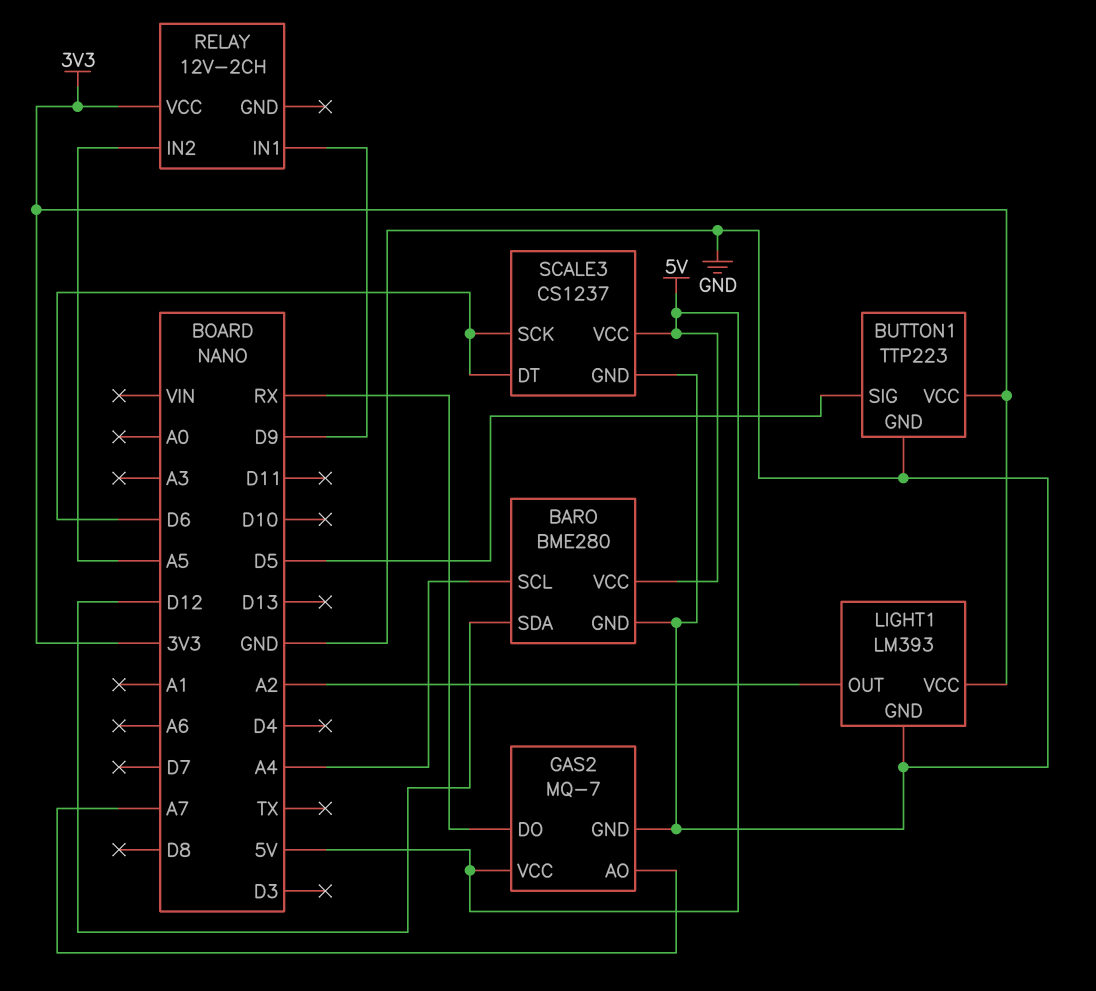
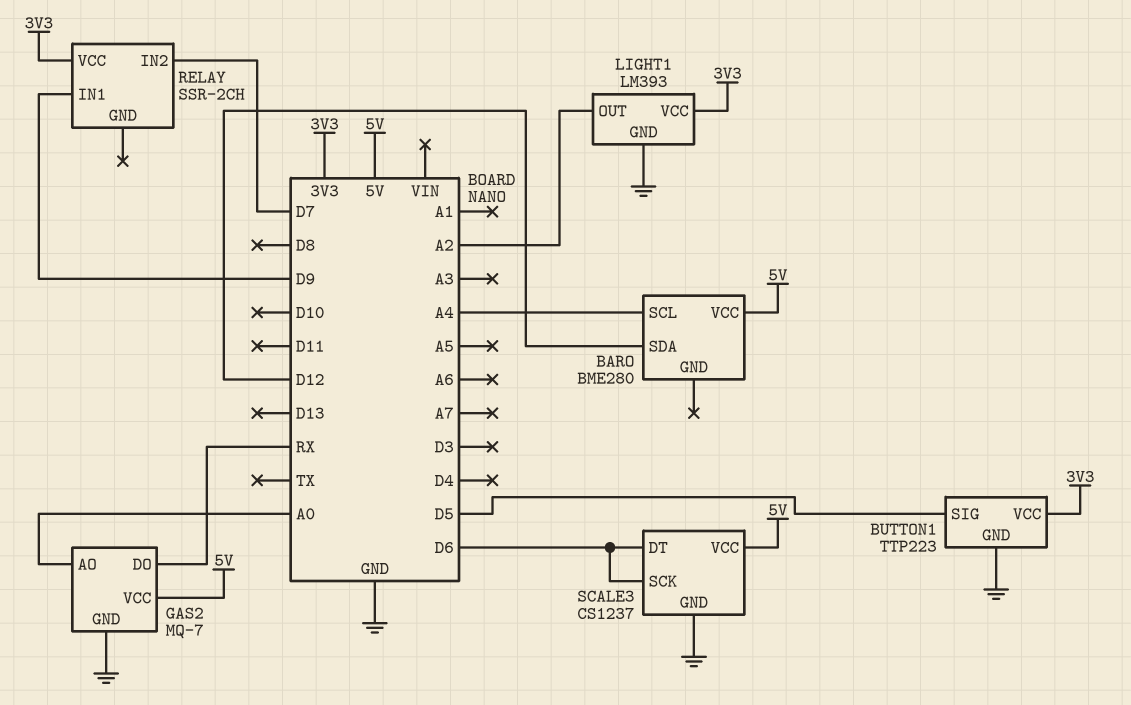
BARO pin GND: GND -> none
GAS2 pin AO: A7 -> A0
RELAY: 12V-2CH -> SSR-2CH
RELAY pin IN2: A5 -> D7

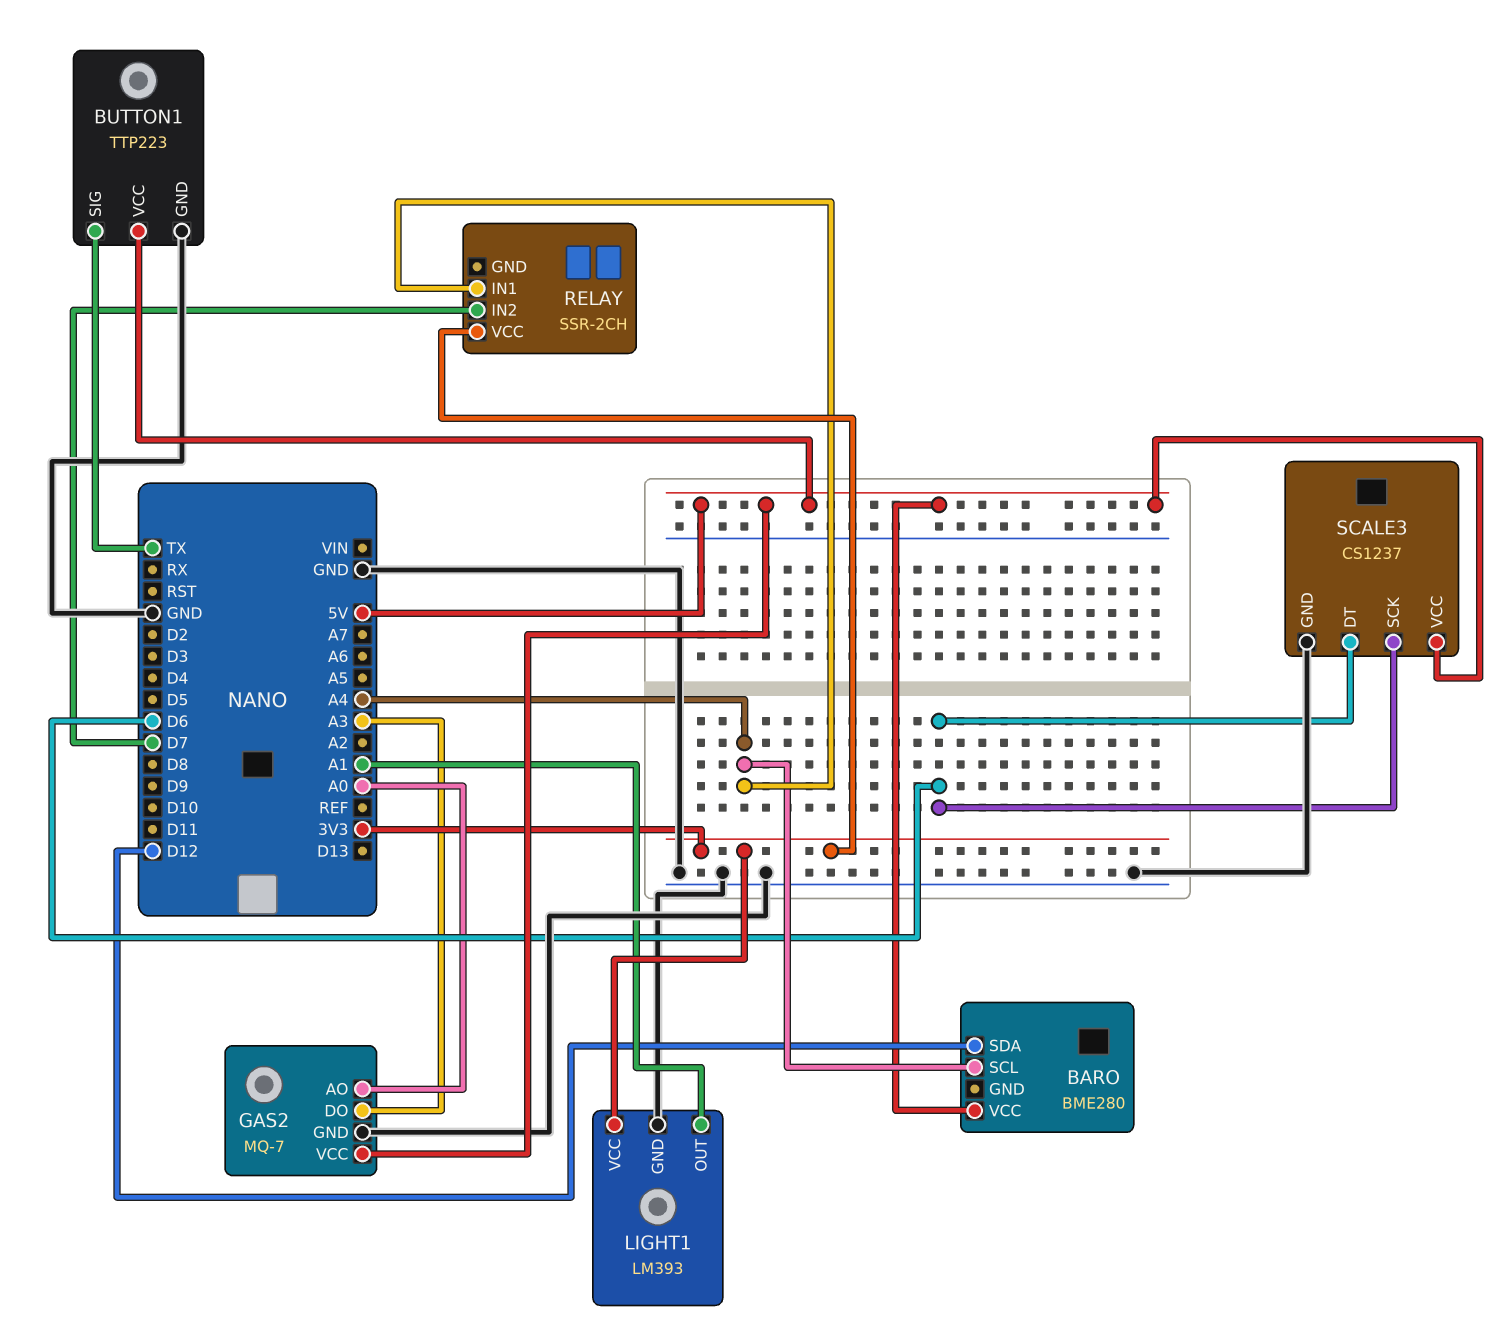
BUTTON1 pin SIG: D5 -> TX
BUTTON1 pin VCC: 3V3 -> 5V
GAS2 pin DO: RX -> A3
LIGHT1 pin OUT: A2 -> A1
RELAY pin IN1: D9 -> A4

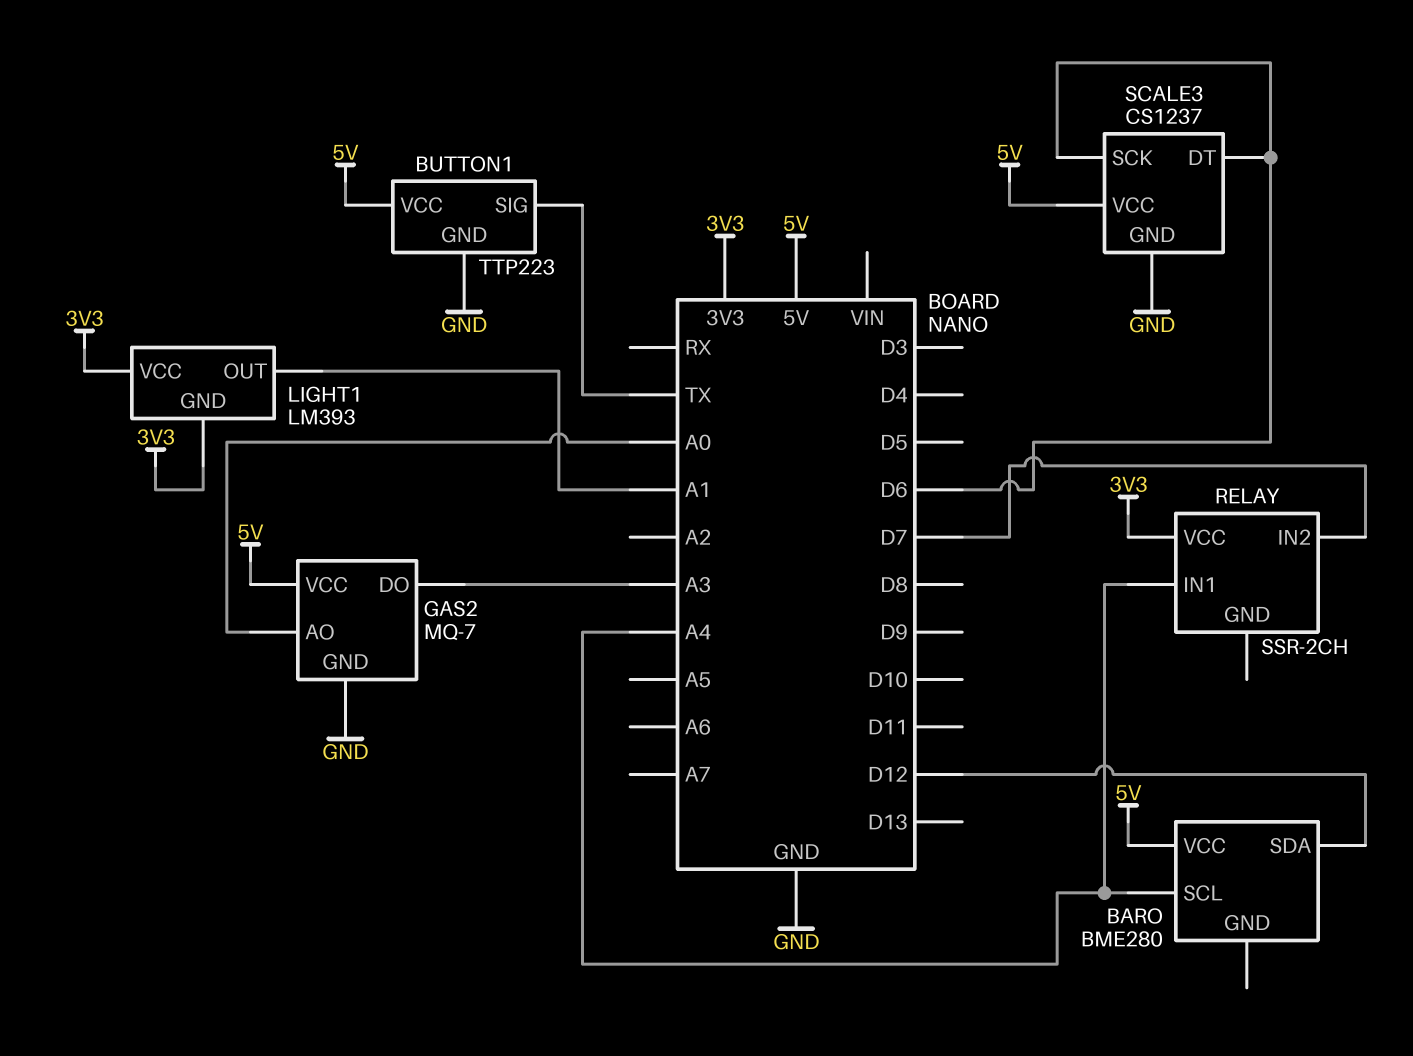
LIGHT1 pin GND: GND -> 3V3

